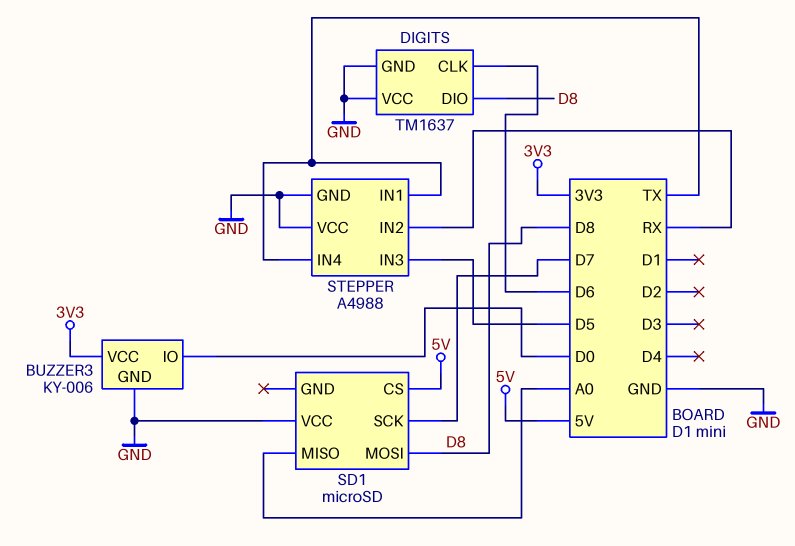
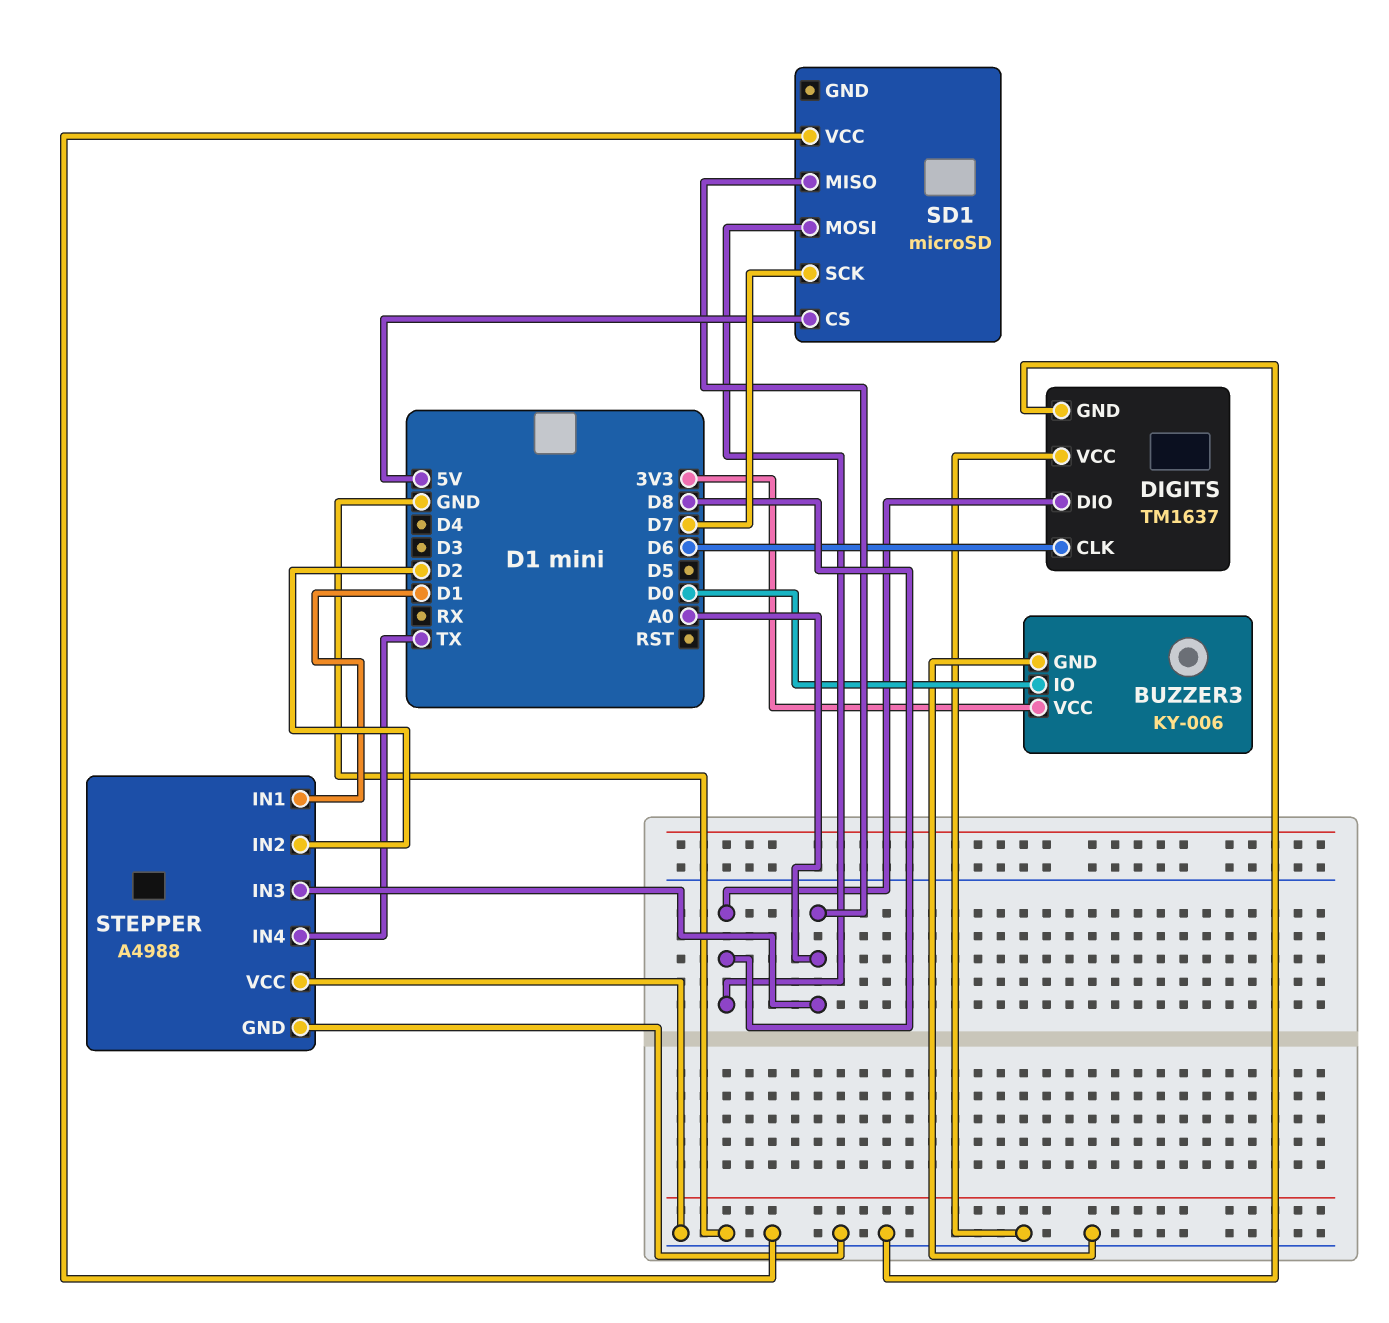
STEPPER pin IN1: TX -> D1
STEPPER pin IN2: RX -> D2
STEPPER pin IN3: D5 -> A0

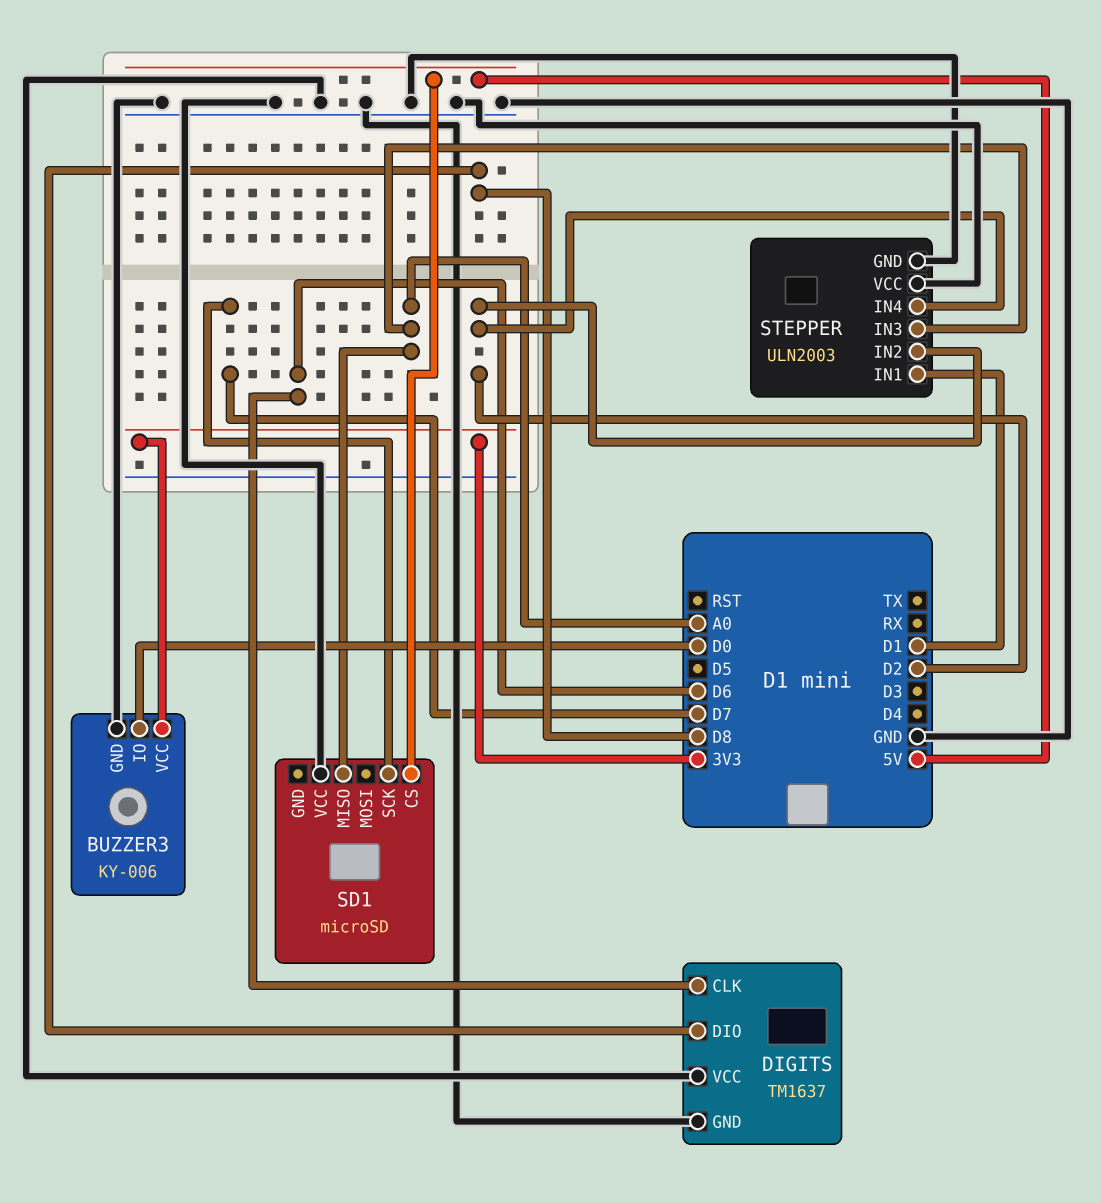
SD1 pin MOSI: D8 -> none
STEPPER: A4988 -> ULN2003
STEPPER pin IN4: TX -> D2

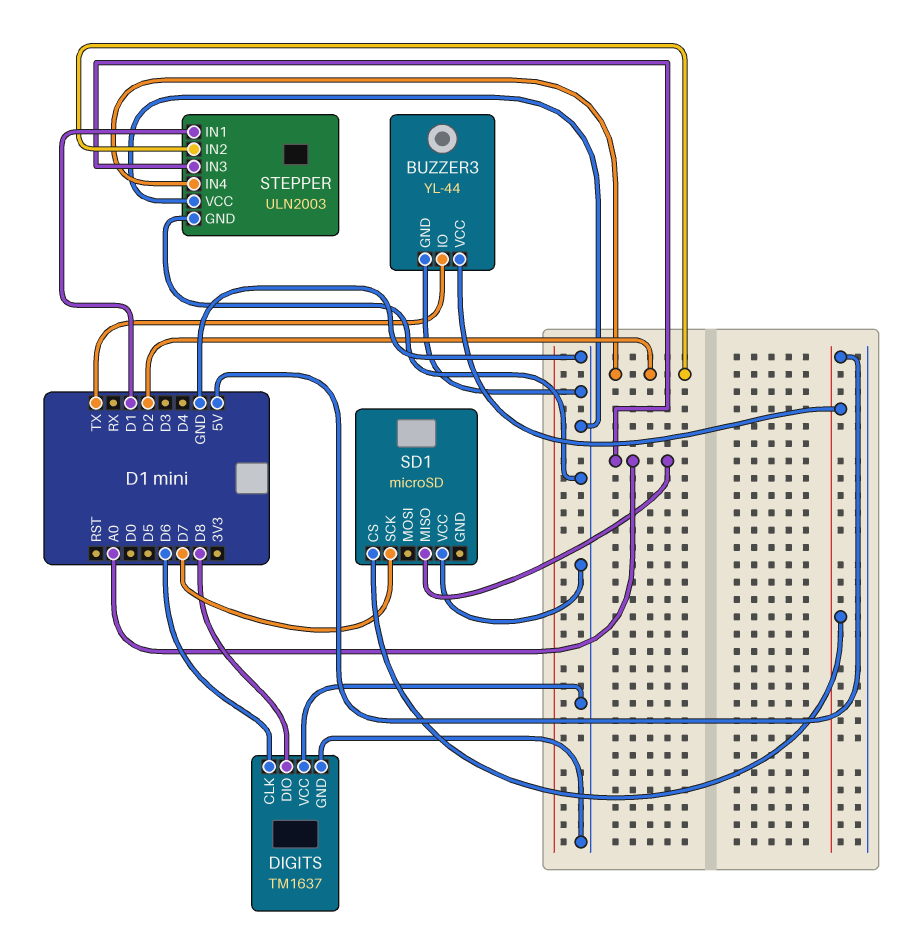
BUZZER3: KY-006 -> YL-44
BUZZER3 pin IO: D0 -> TX
BUZZER3 pin VCC: 3V3 -> 5V

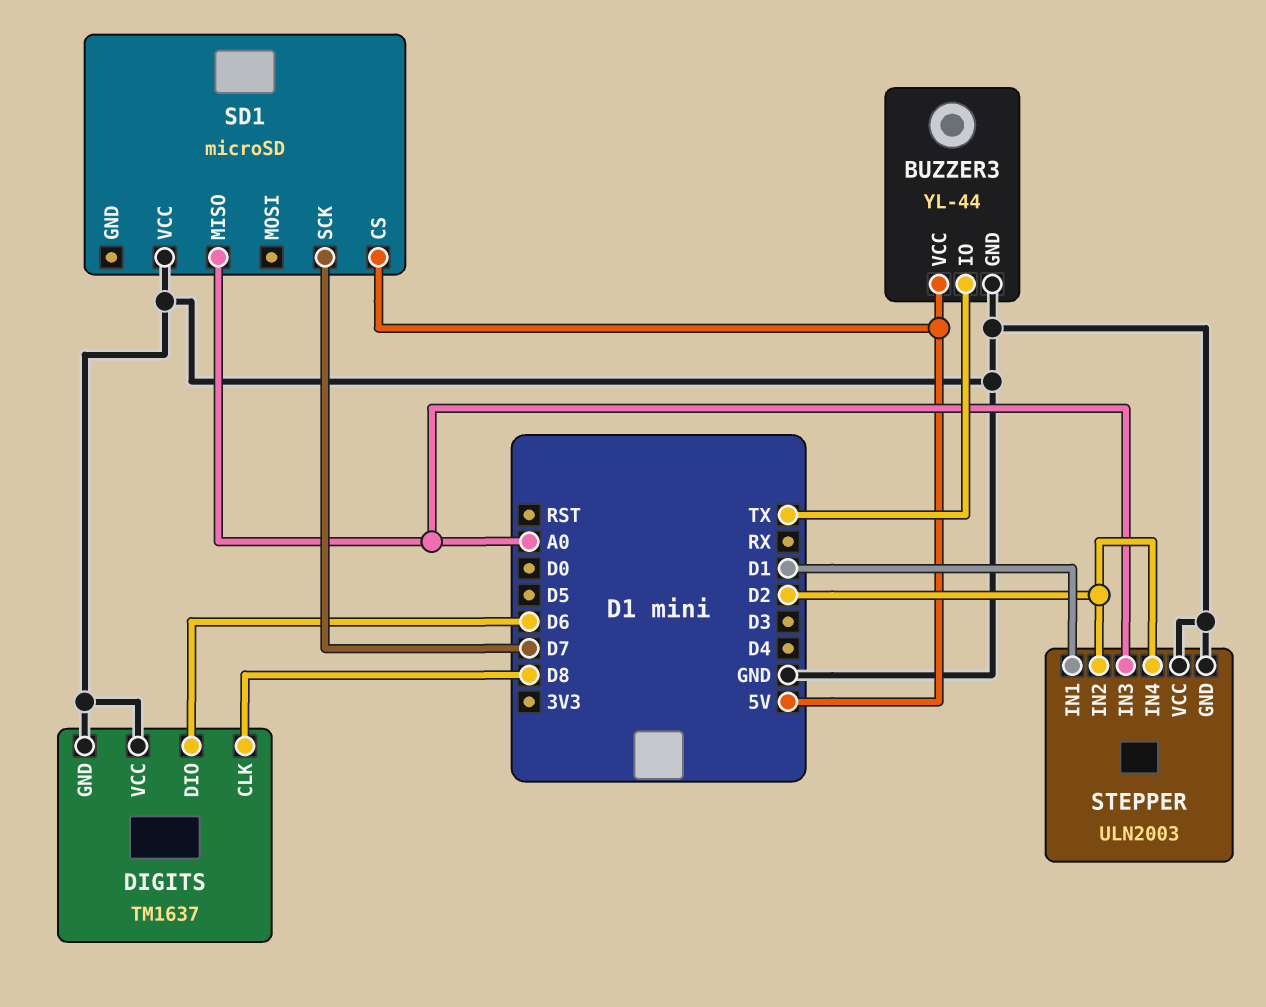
DIGITS pin CLK: D6 -> D8
DIGITS pin DIO: D8 -> D6

